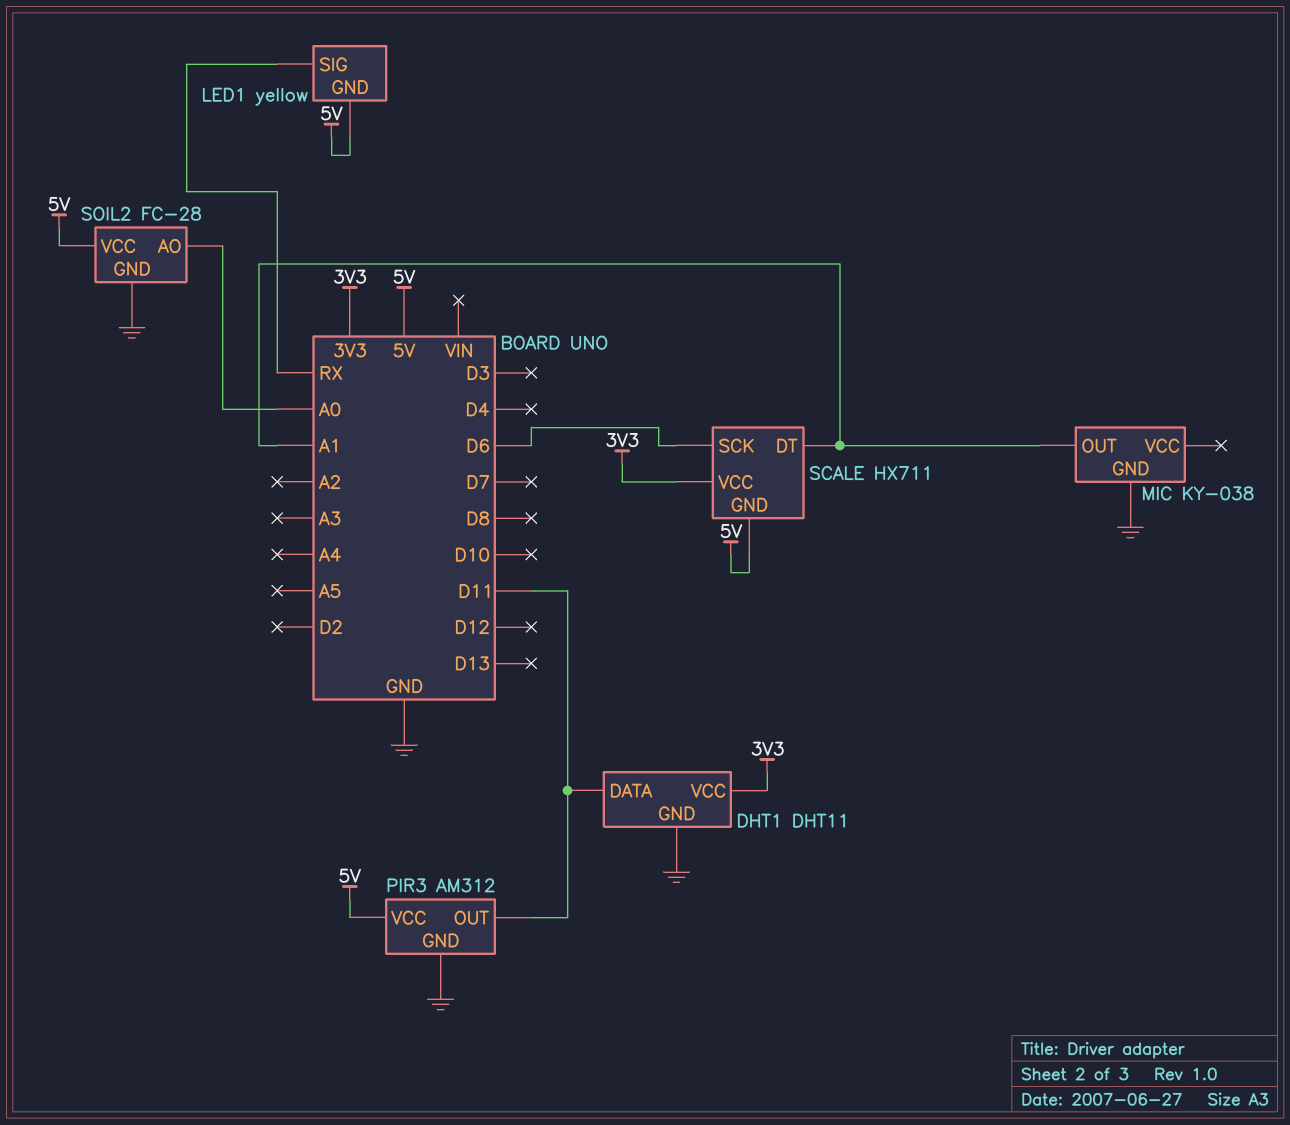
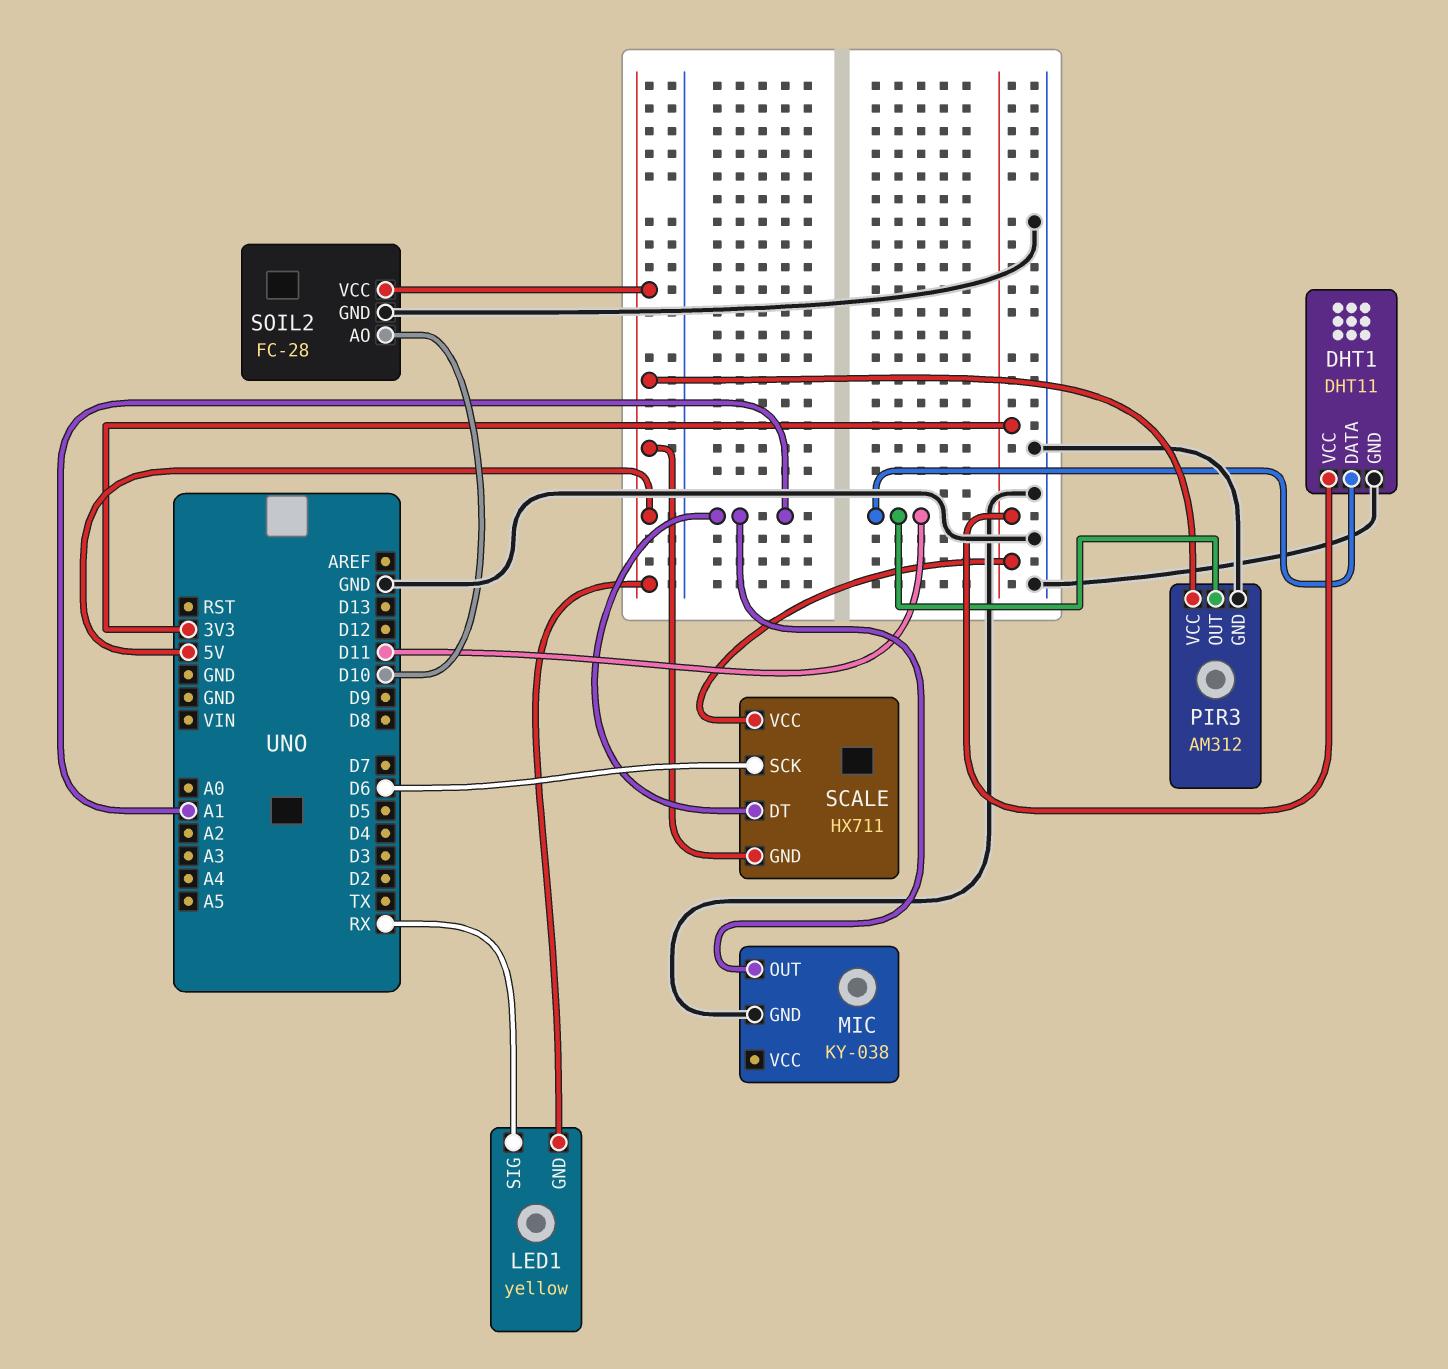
SOIL2 pin AO: A0 -> D10

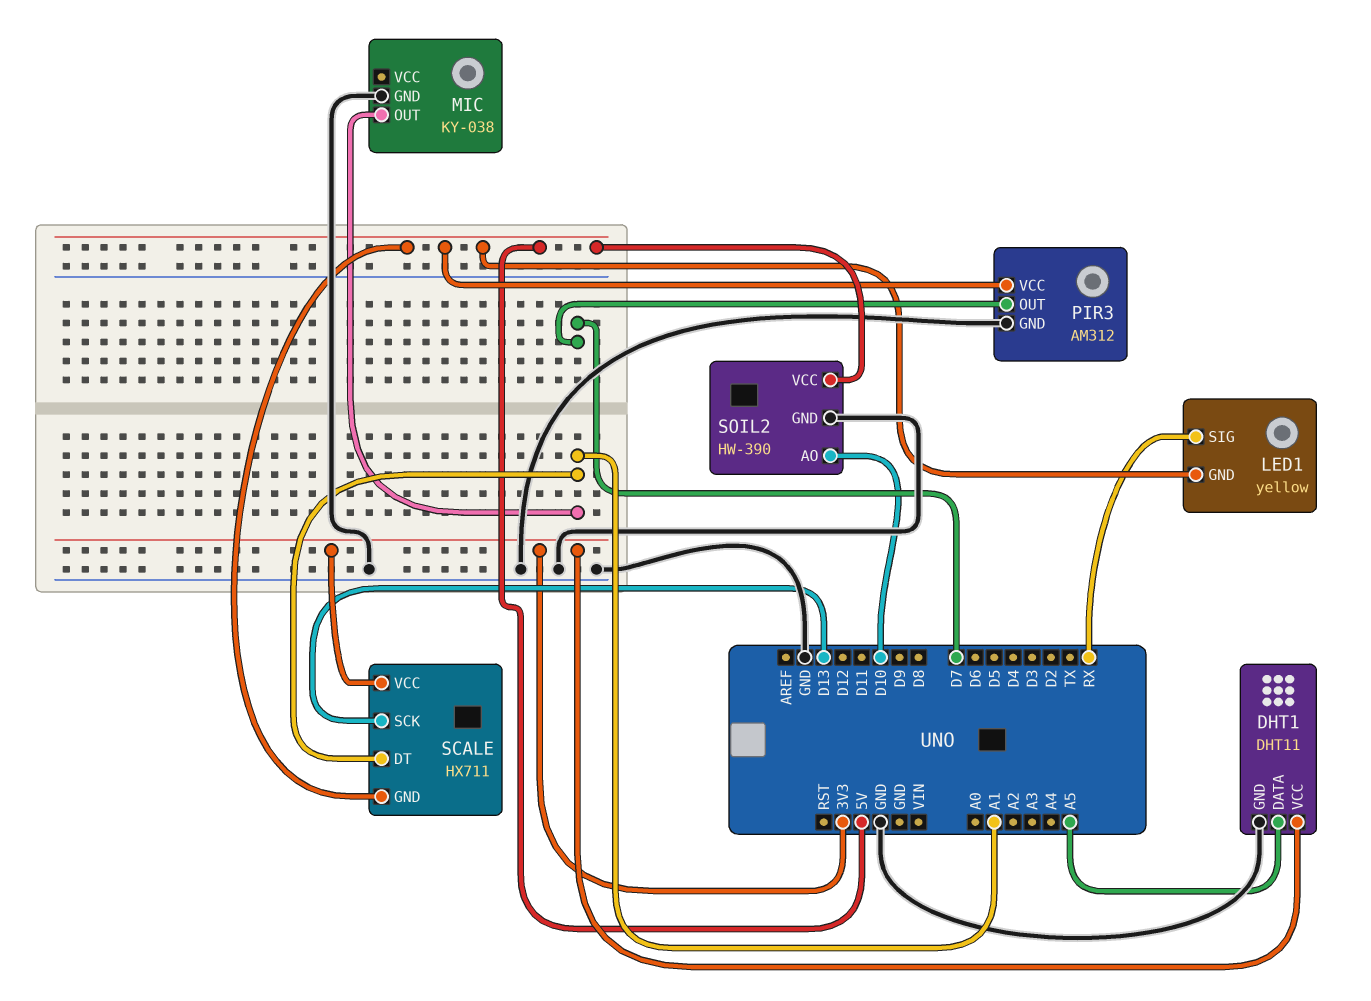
DHT1 pin DATA: D11 -> A5
PIR3 pin OUT: D11 -> D7
SCALE pin SCK: D6 -> D13
SOIL2: FC-28 -> HW-390

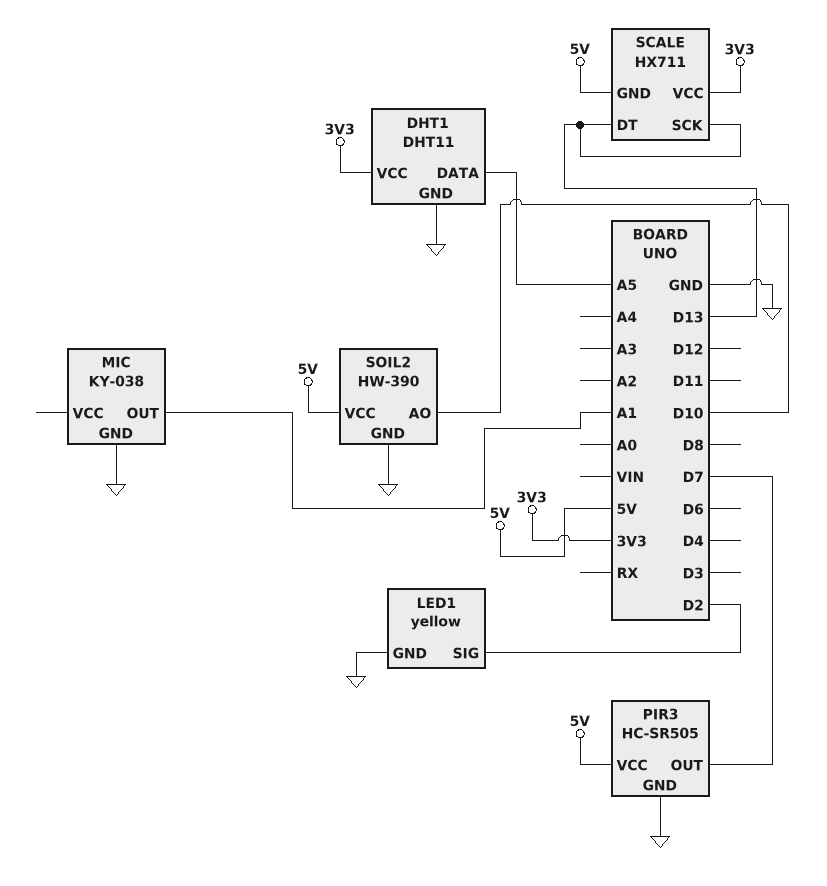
LED1 pin GND: 5V -> GND
LED1 pin SIG: RX -> D2
PIR3: AM312 -> HC-SR505
SCALE pin DT: A1 -> D13

